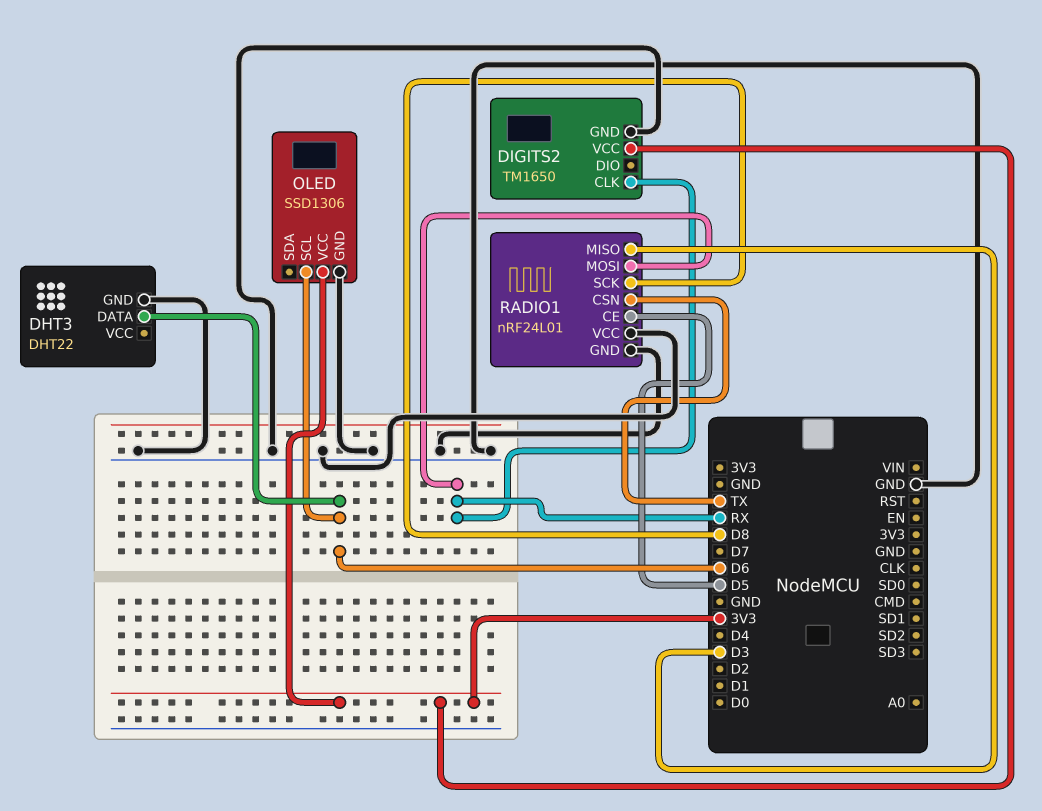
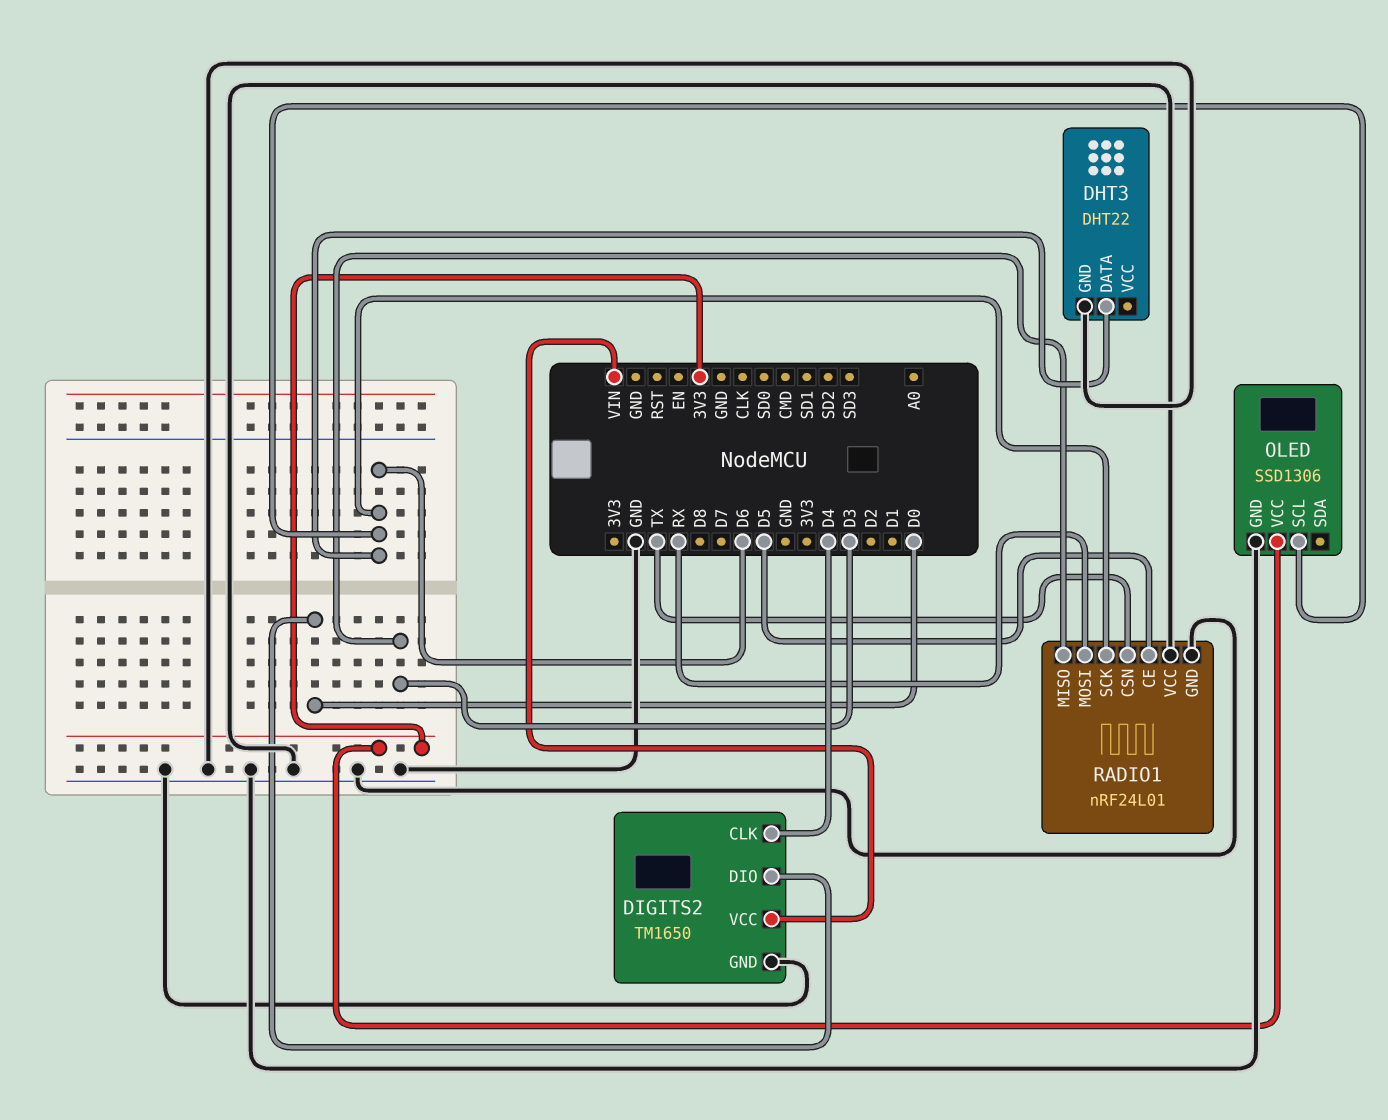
DIGITS2 pin CLK: RX -> D4
DIGITS2 pin DIO: none -> D0
DIGITS2 pin VCC: 3V3 -> VIN
RADIO1 pin SCK: D8 -> D6

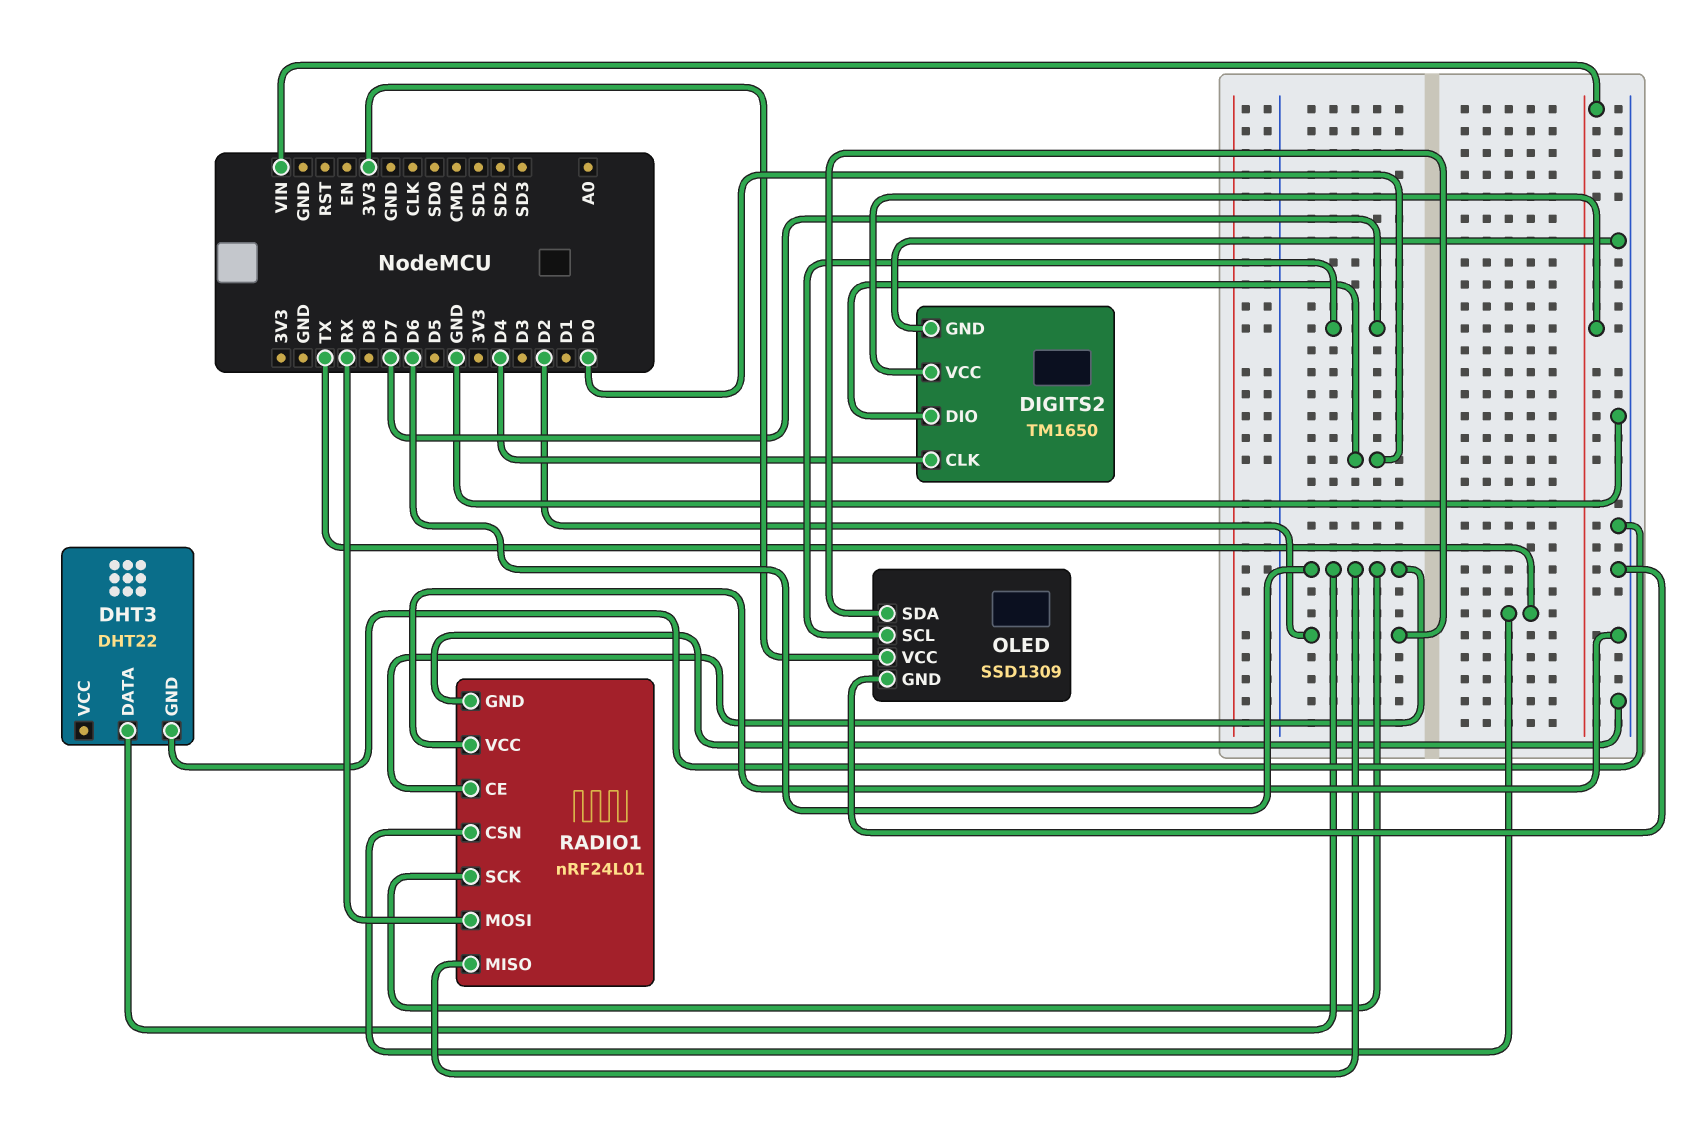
OLED: SSD1306 -> SSD1309
OLED pin SCL: D6 -> D7
OLED pin SDA: none -> D2
RADIO1 pin CE: D5 -> D6
RADIO1 pin MISO: D3 -> D6

